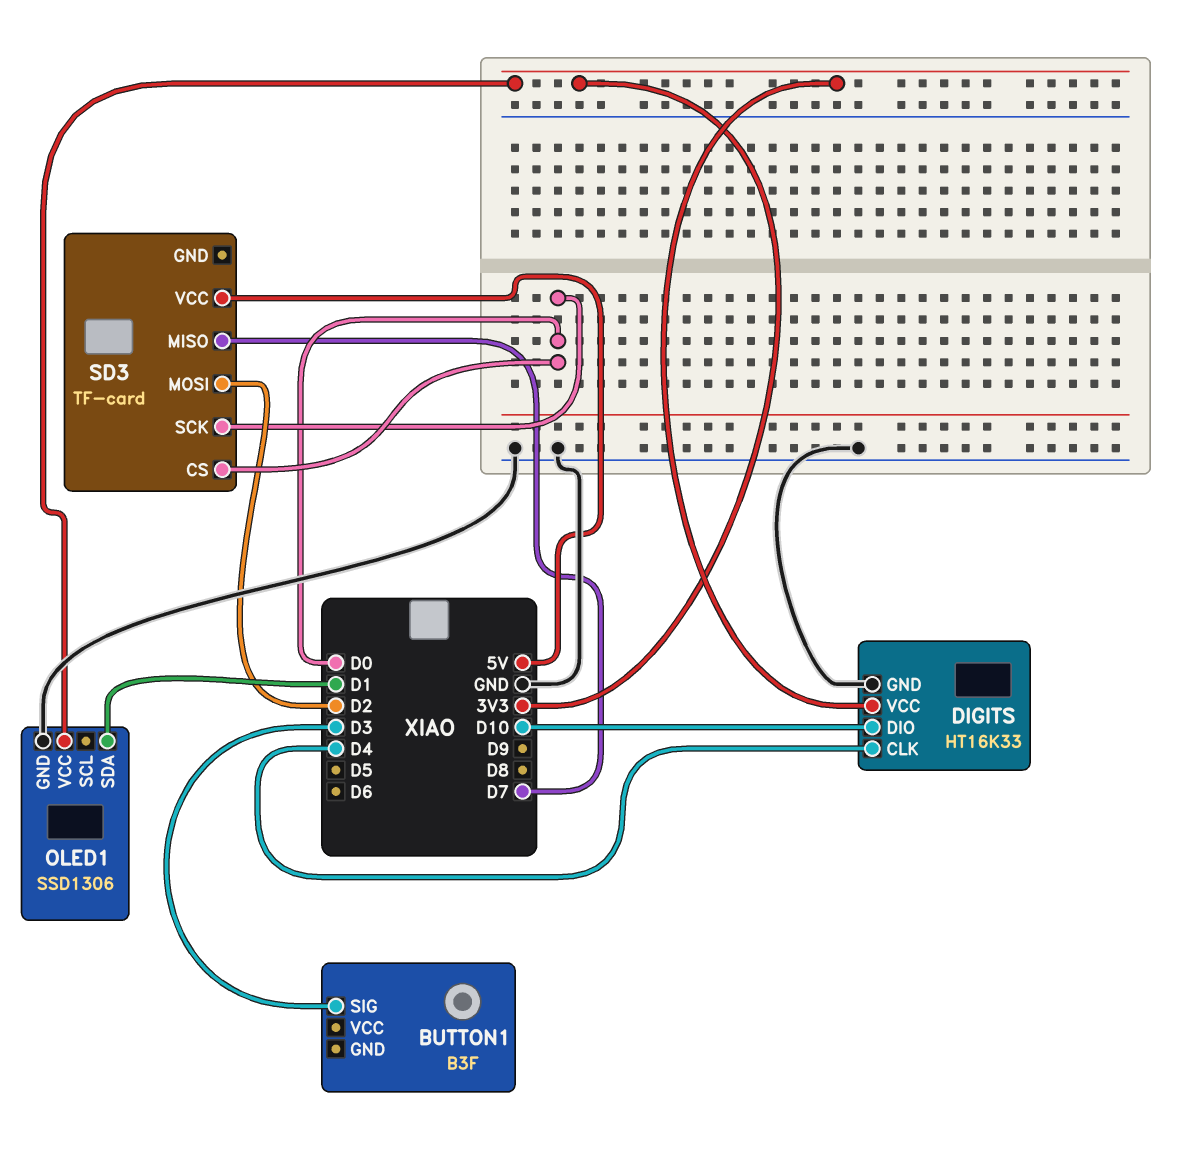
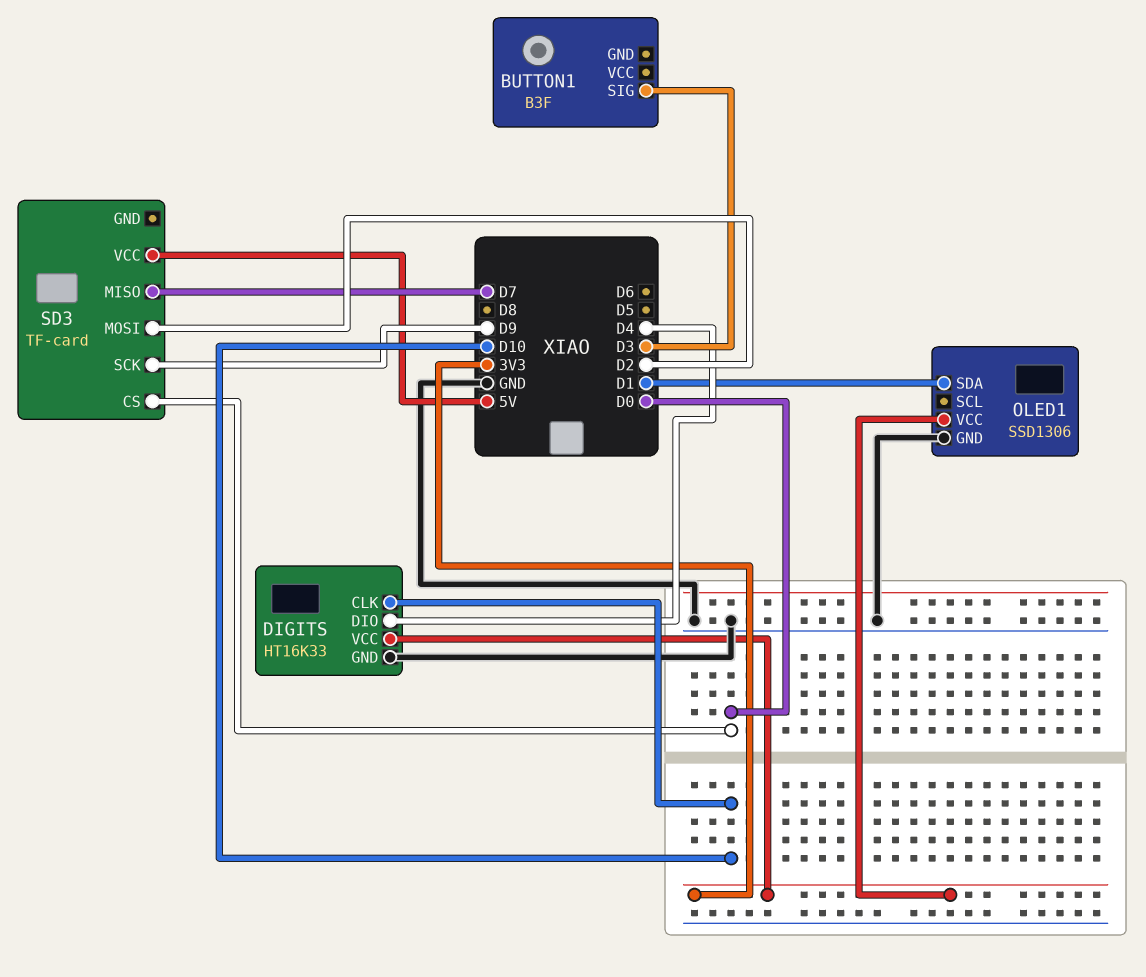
DIGITS pin CLK: D4 -> D10
DIGITS pin DIO: D10 -> D4
SD3 pin SCK: D0 -> D9

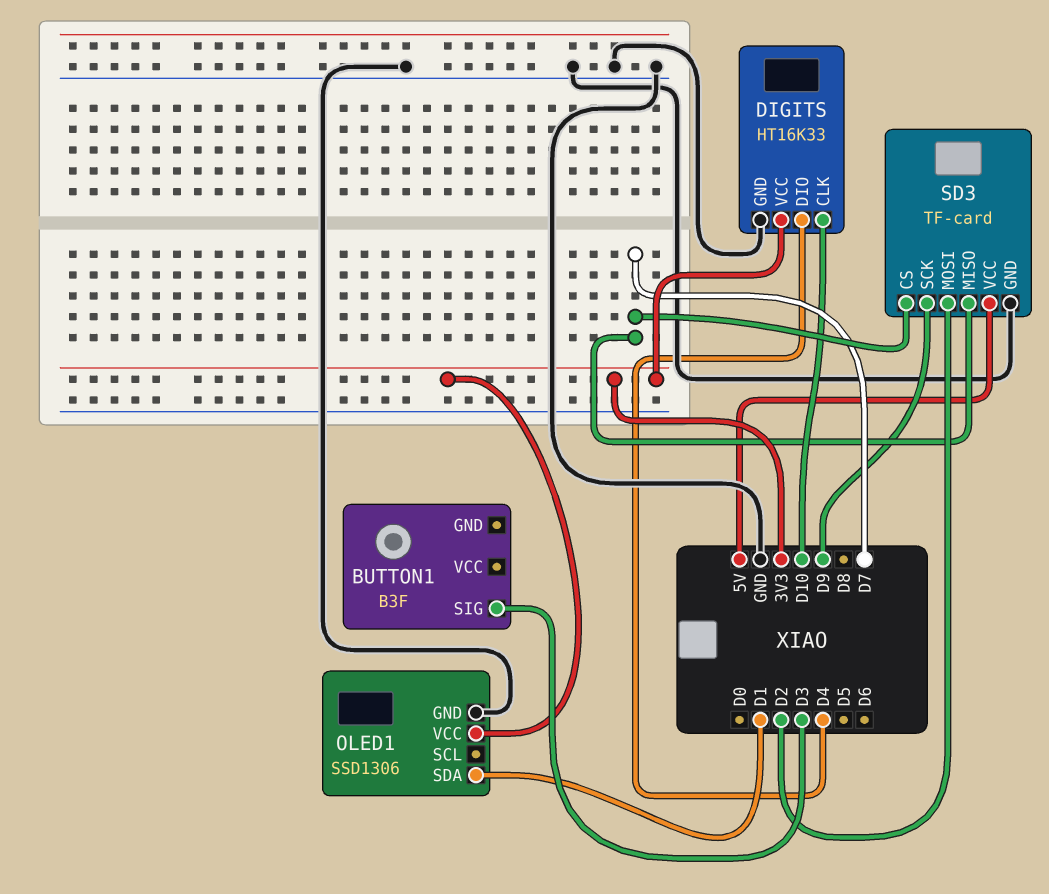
SD3 pin CS: D0 -> D7
SD3 pin GND: none -> GND

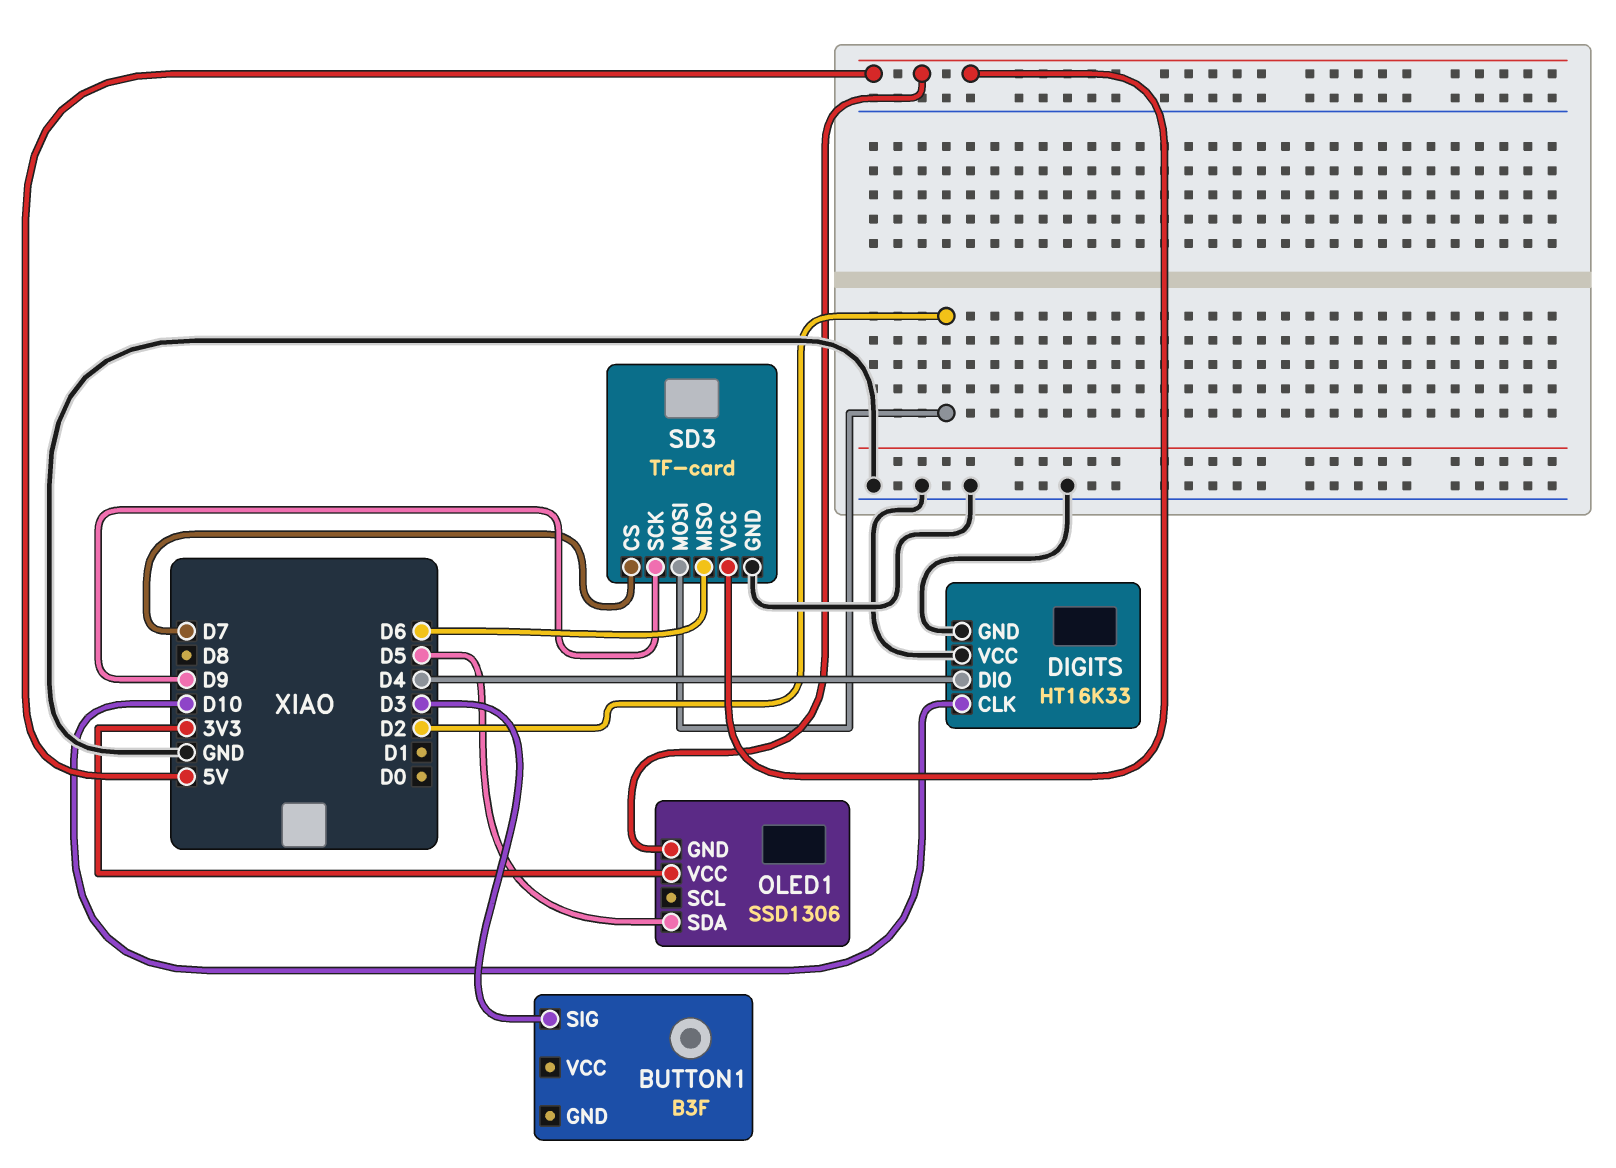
DIGITS pin VCC: 3V3 -> GND
OLED1 pin GND: GND -> 5V
OLED1 pin SDA: D1 -> D5
SD3 pin MISO: D7 -> D6

